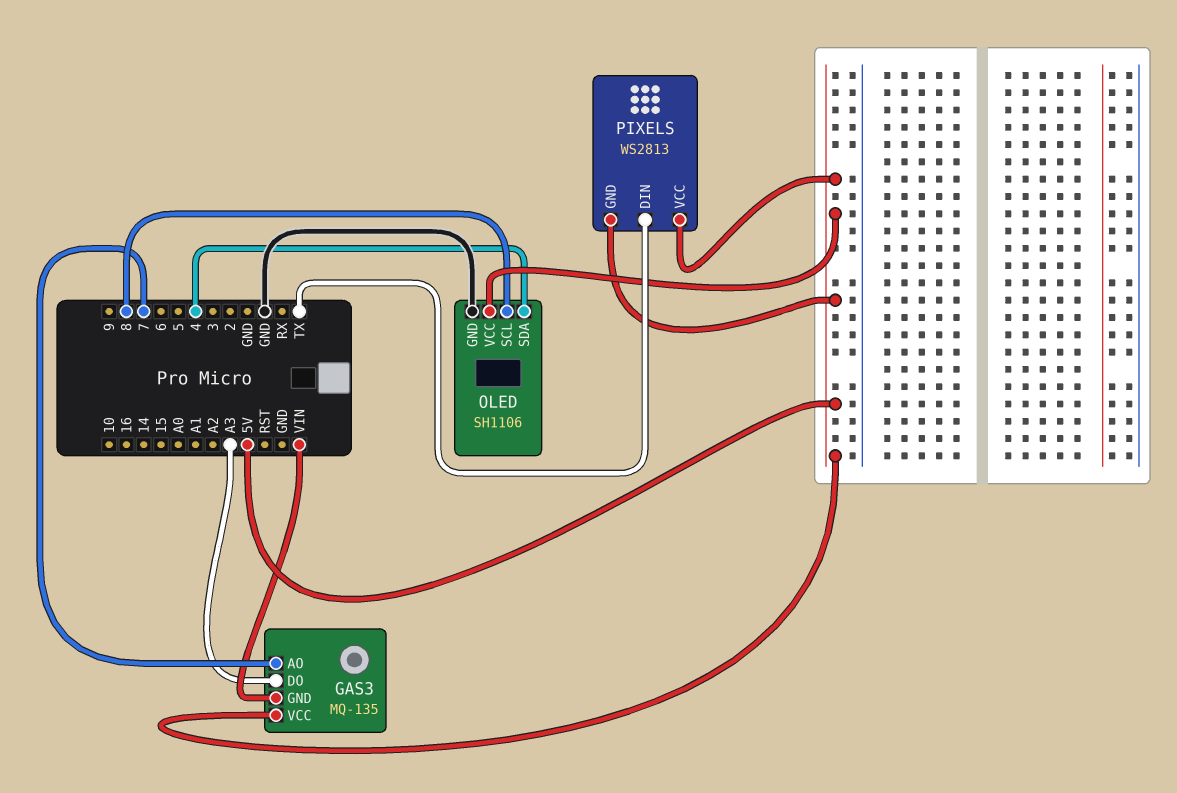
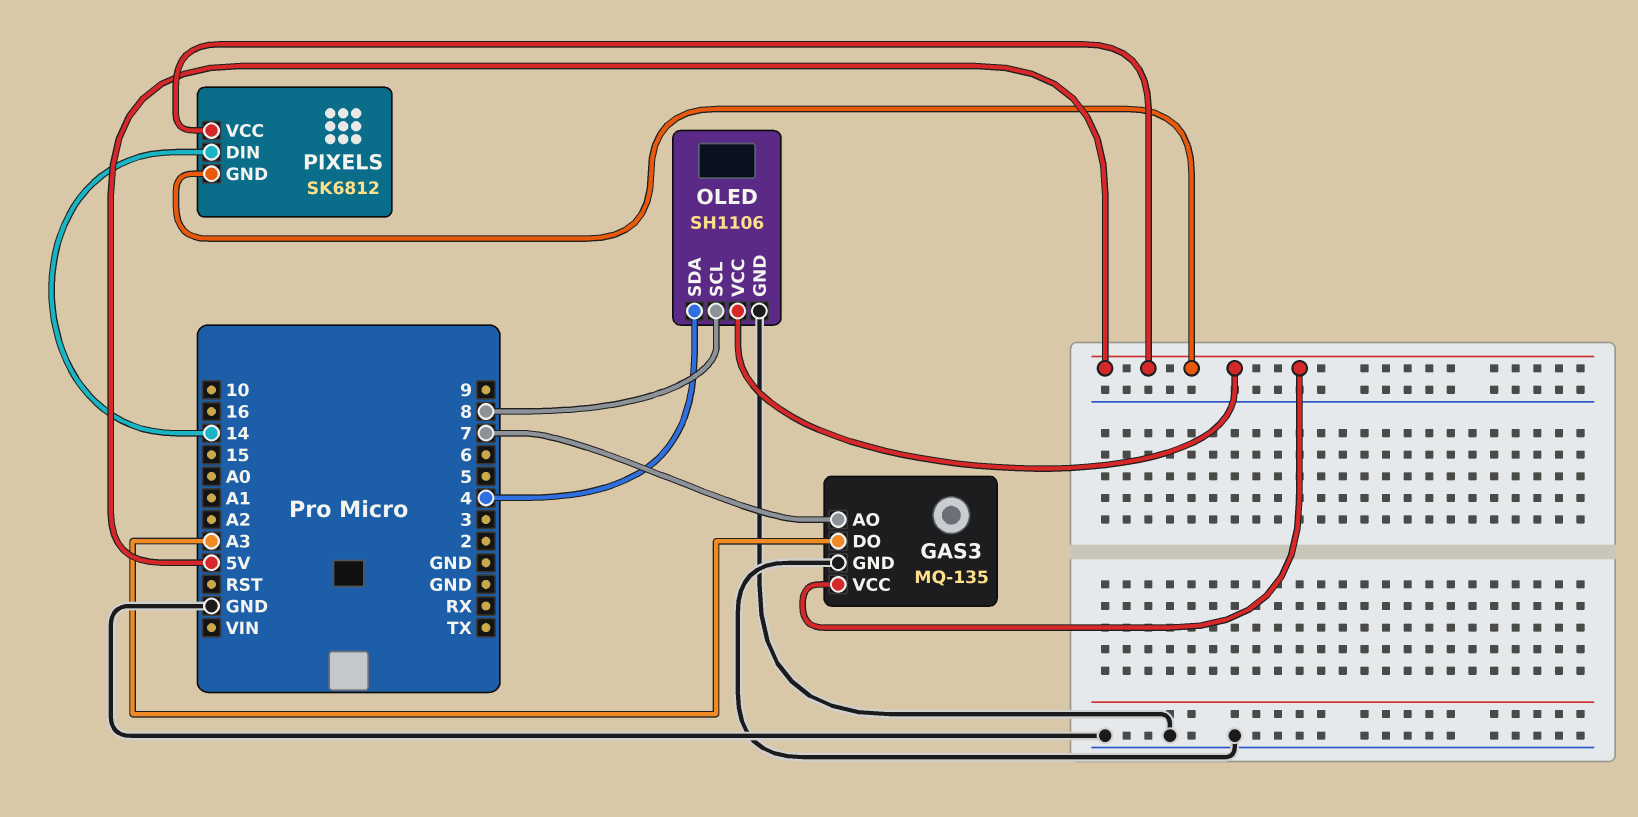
GAS3 pin GND: VIN -> GND
PIXELS: WS2813 -> SK6812
PIXELS pin DIN: TX -> 14

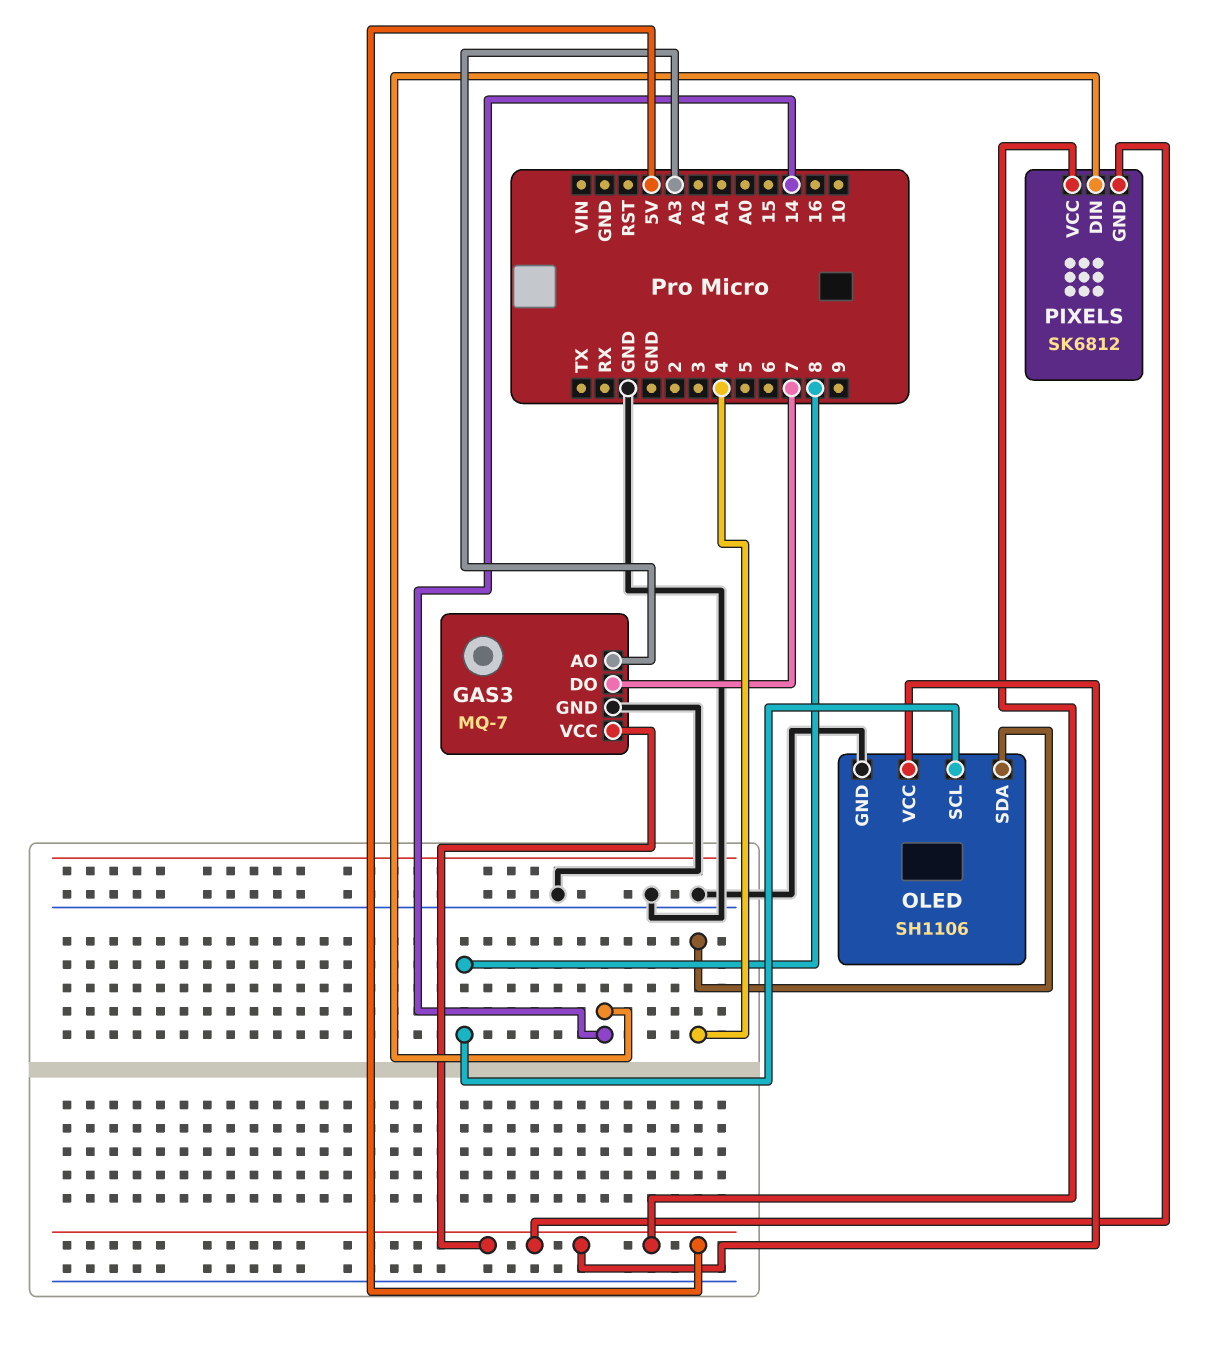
GAS3: MQ-135 -> MQ-7
GAS3 pin AO: 7 -> A3
GAS3 pin DO: A3 -> 7

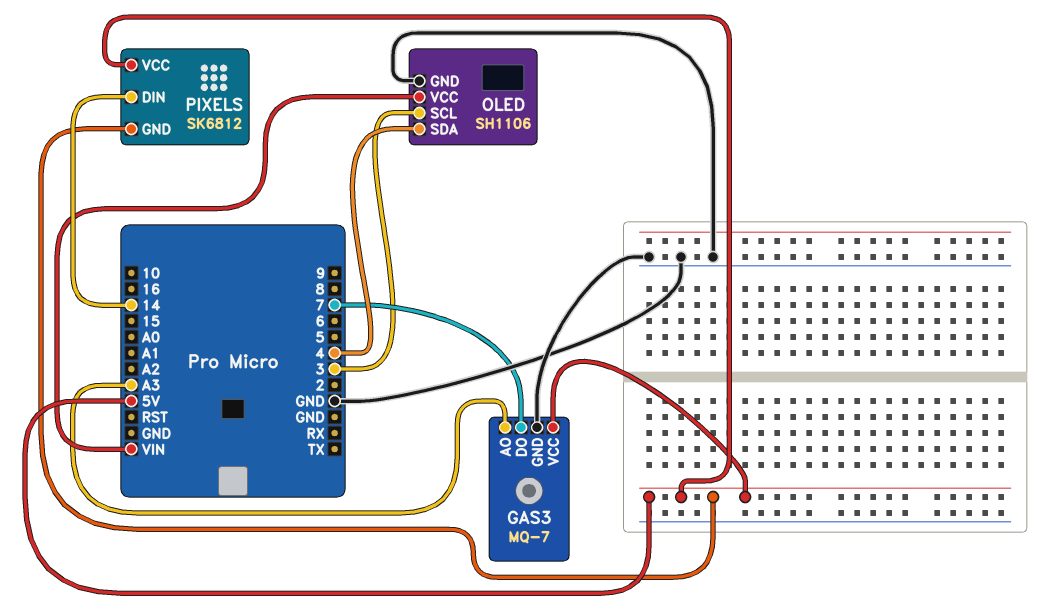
OLED pin SCL: 8 -> 3
OLED pin VCC: 5V -> VIN

